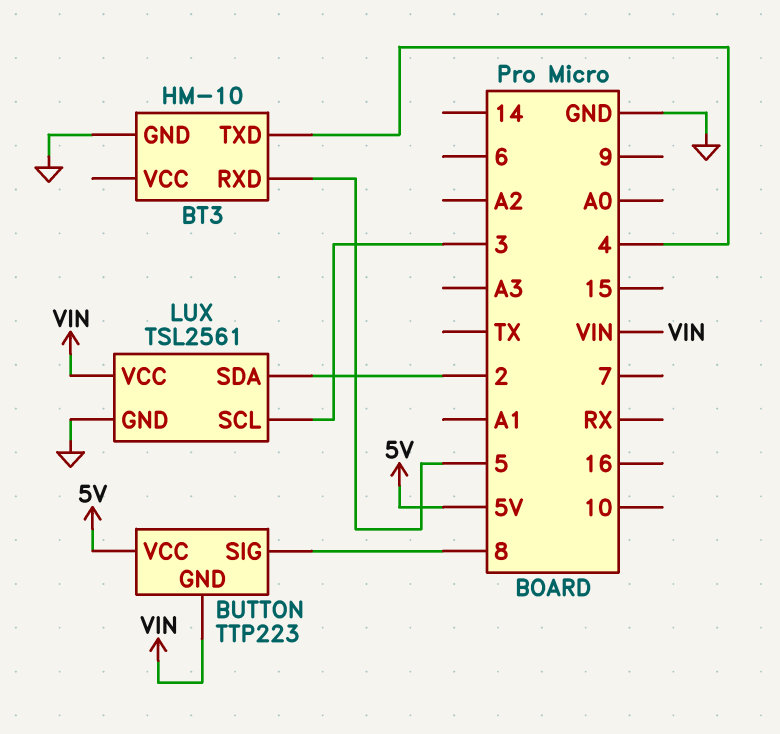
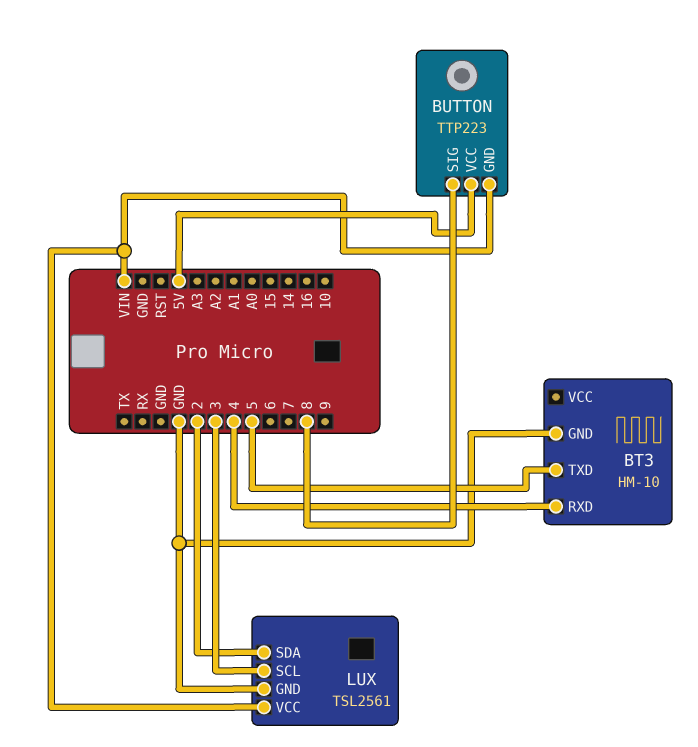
BT3 pin RXD: 5 -> 4
BT3 pin TXD: 4 -> 5

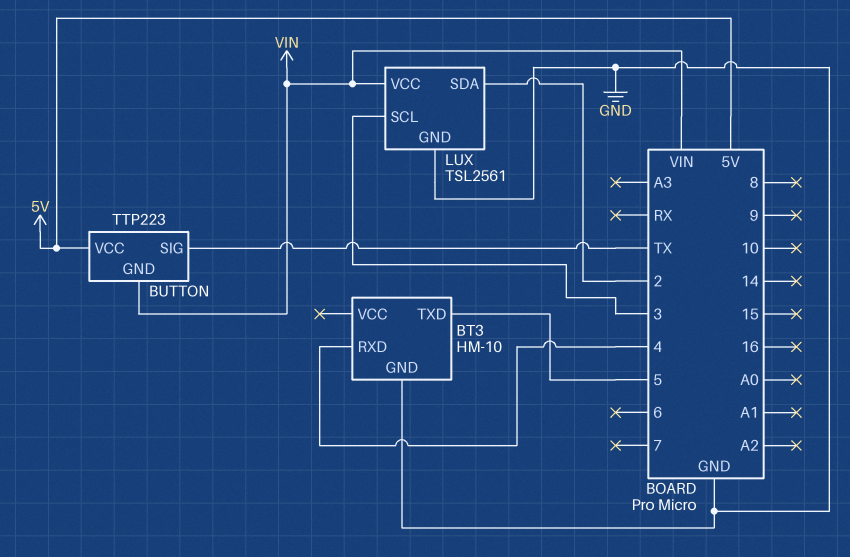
BUTTON pin SIG: 8 -> TX

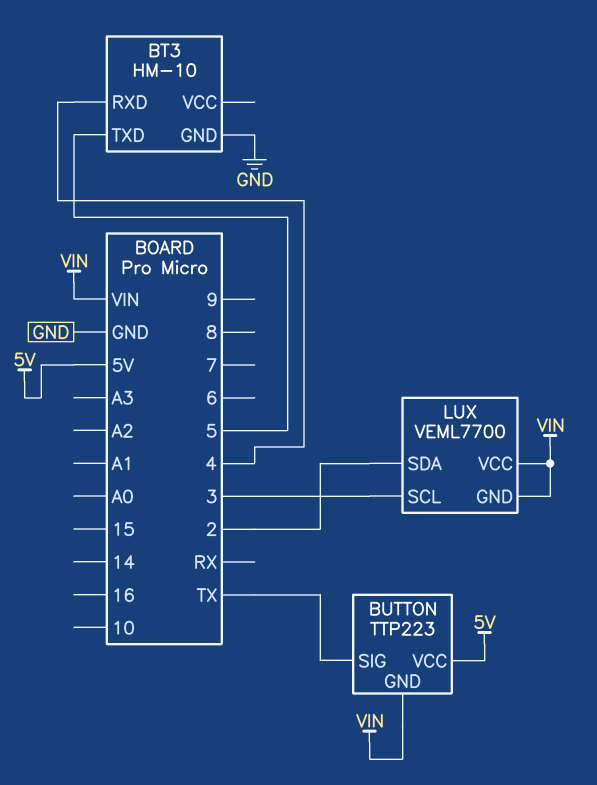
LUX: TSL2561 -> VEML7700
LUX pin GND: GND -> VIN

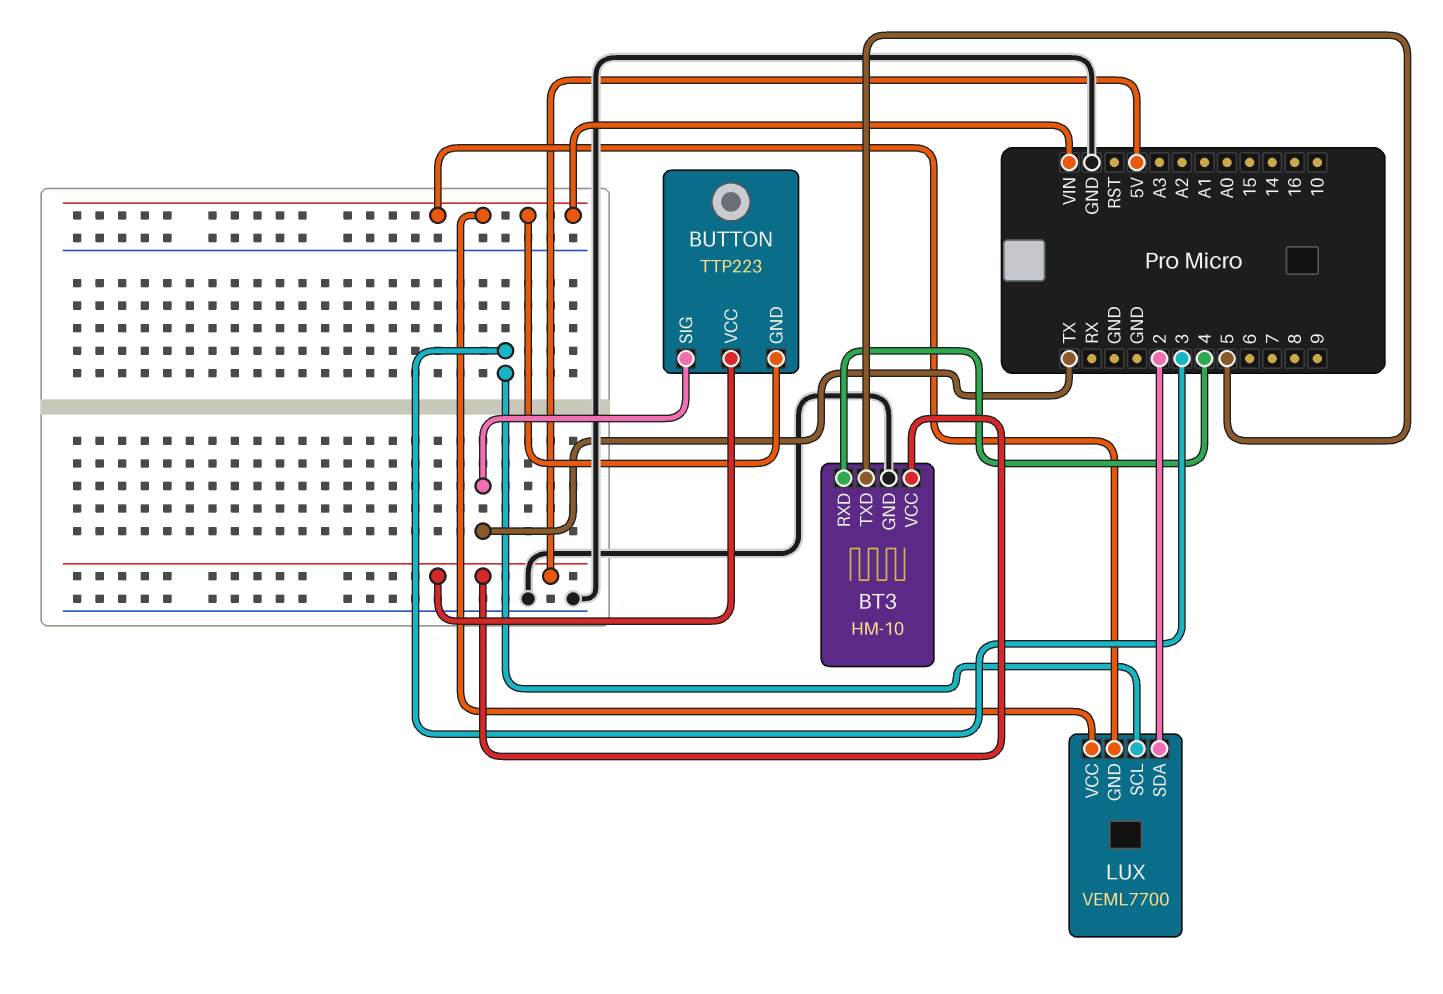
BT3 pin VCC: none -> 5V

